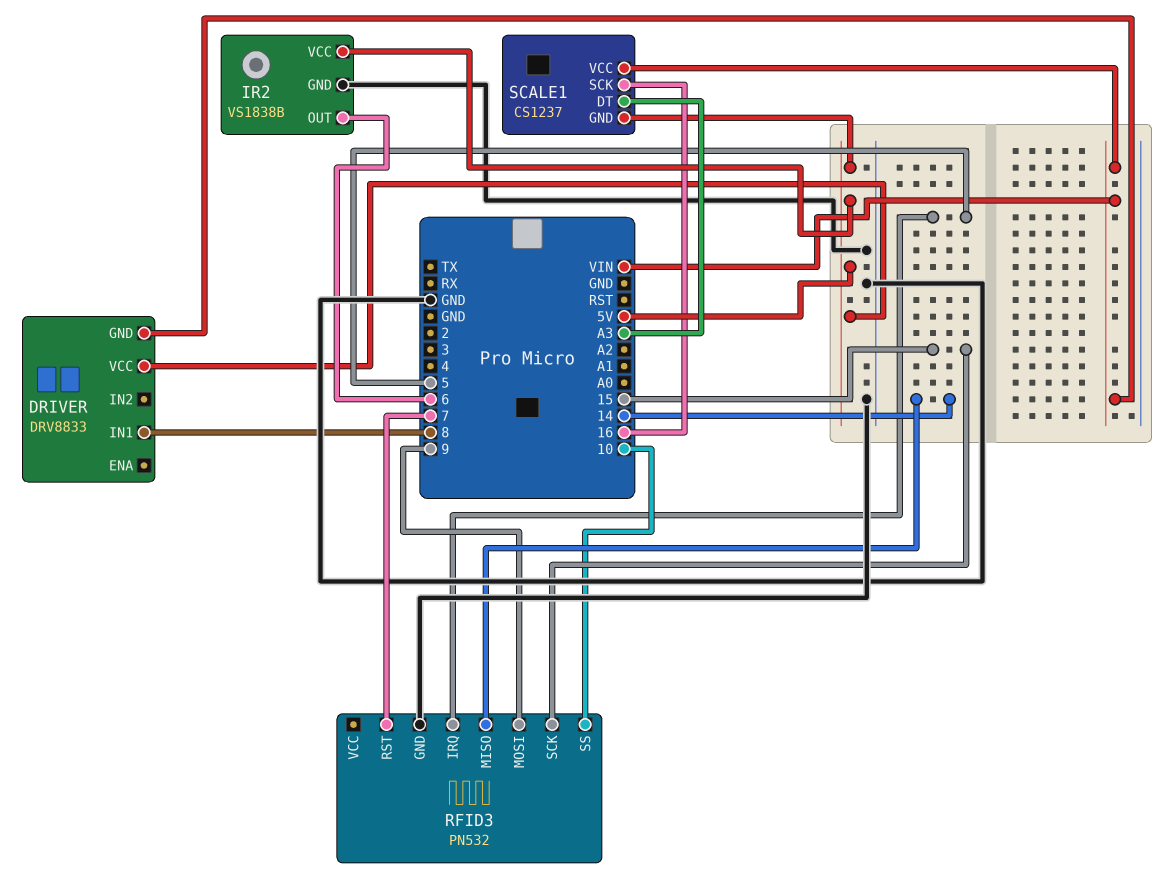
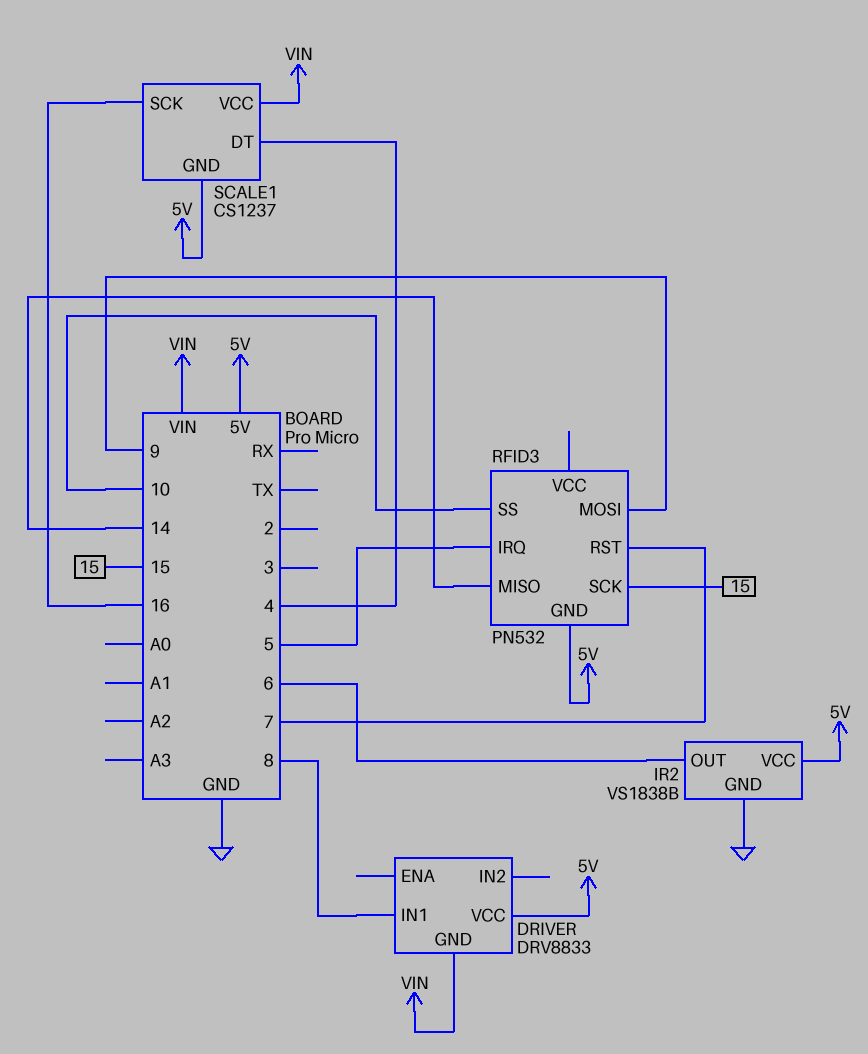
RFID3 pin GND: GND -> 5V
SCALE1 pin DT: A3 -> 4

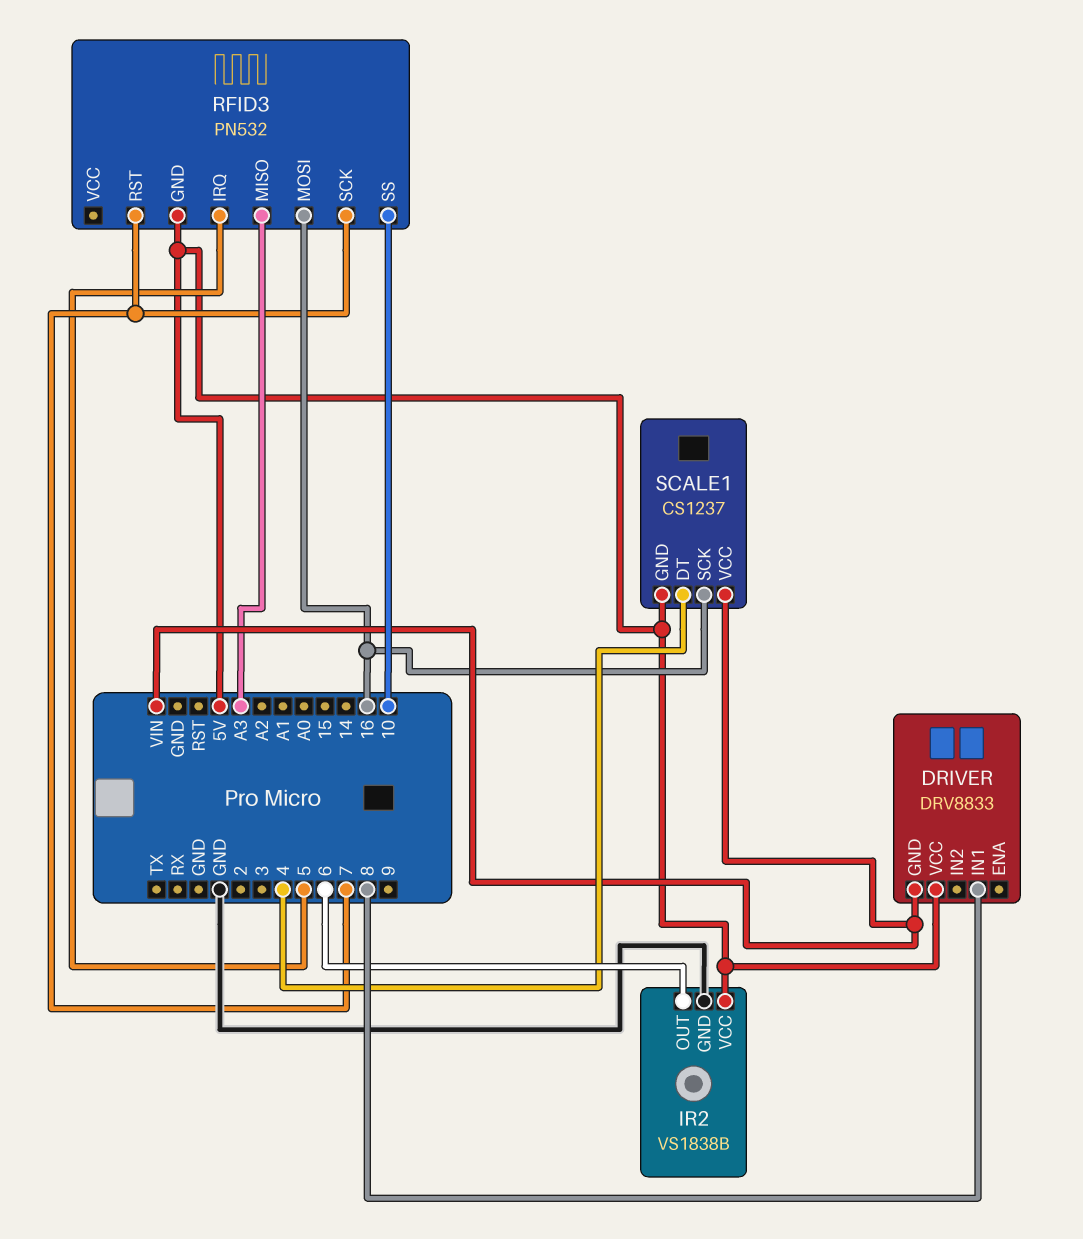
RFID3 pin MISO: 14 -> A3
RFID3 pin MOSI: 9 -> 16
RFID3 pin SCK: 15 -> 7

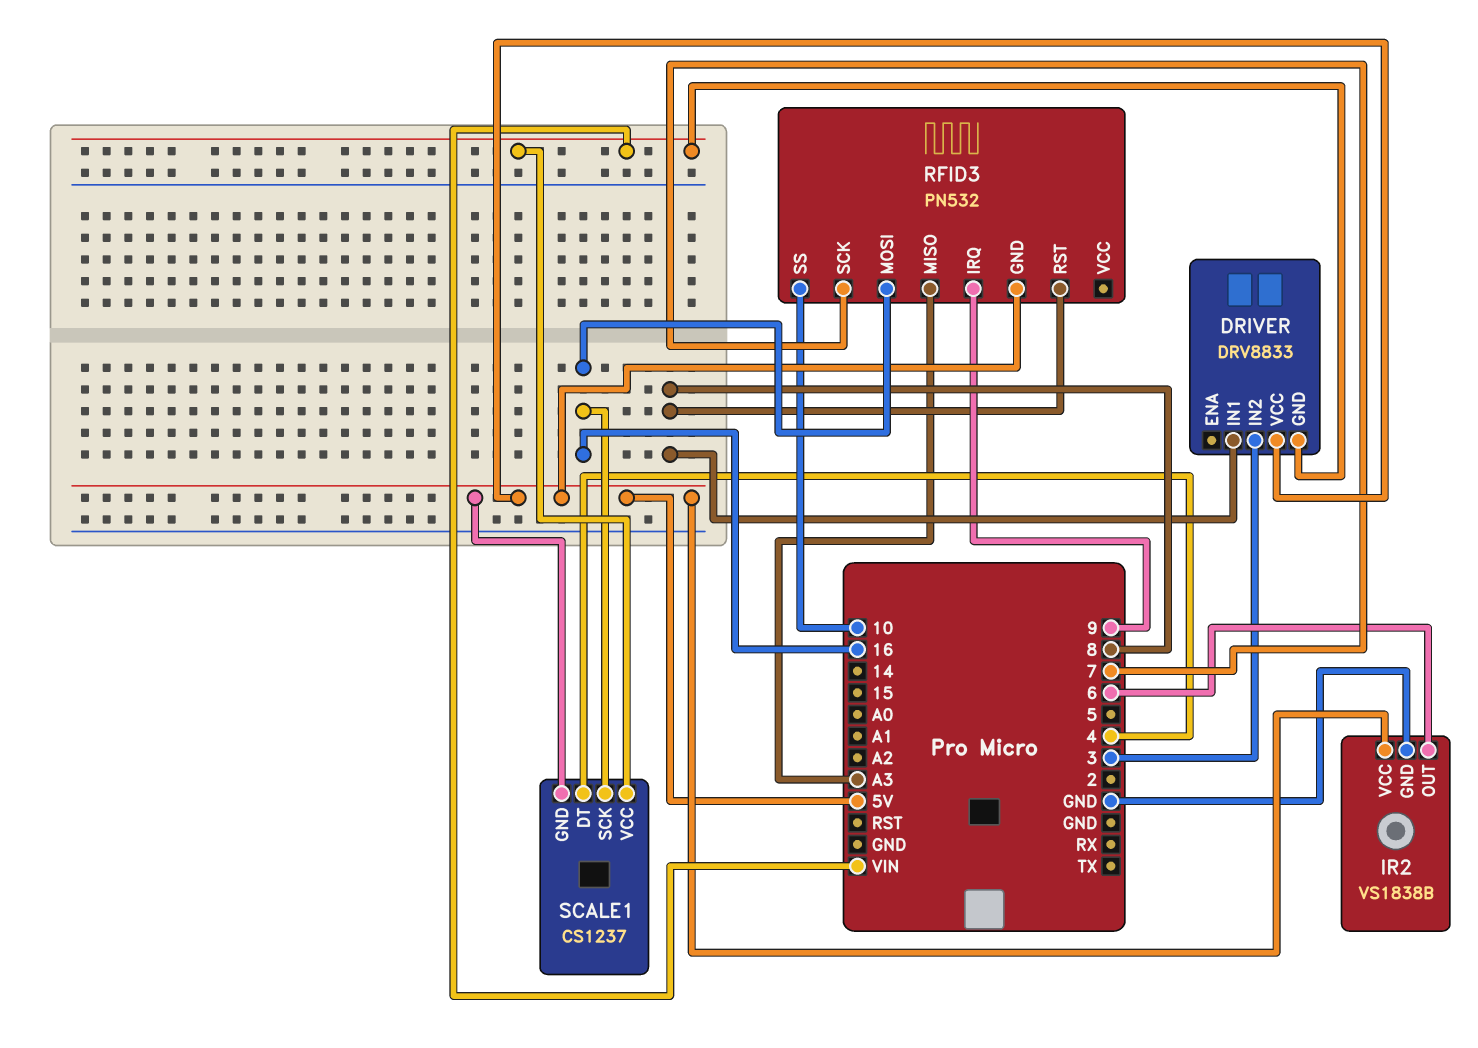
DRIVER pin IN2: none -> 3
RFID3 pin IRQ: 5 -> 9
RFID3 pin RST: 7 -> 8

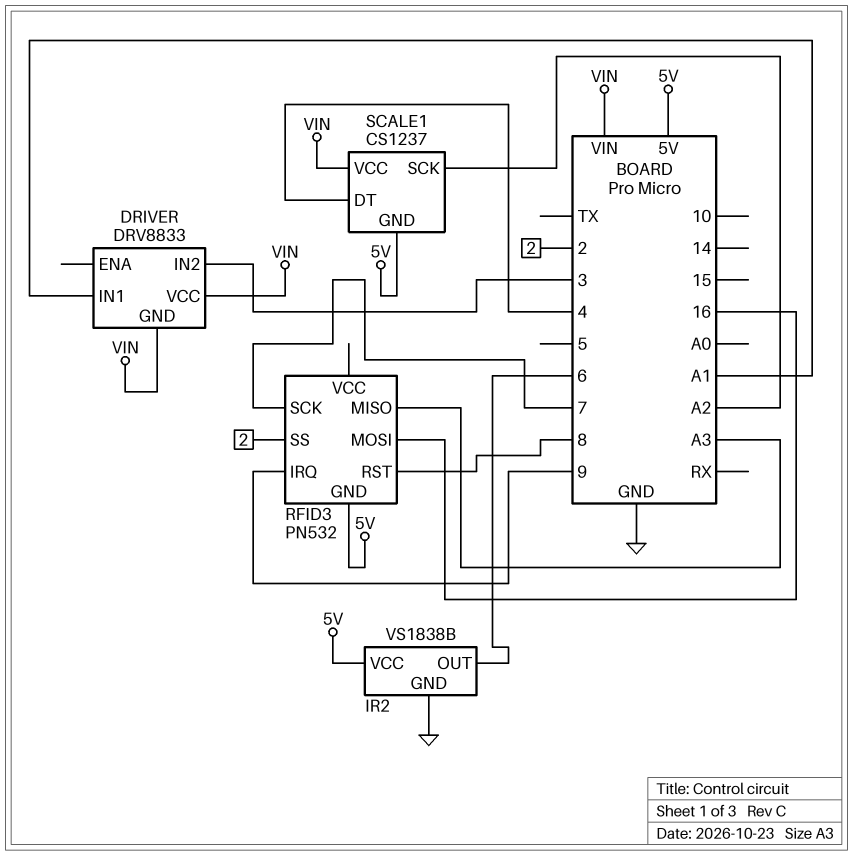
DRIVER pin IN1: 8 -> A1
DRIVER pin VCC: 5V -> VIN
RFID3 pin SS: 10 -> 2
SCALE1 pin SCK: 16 -> A2

